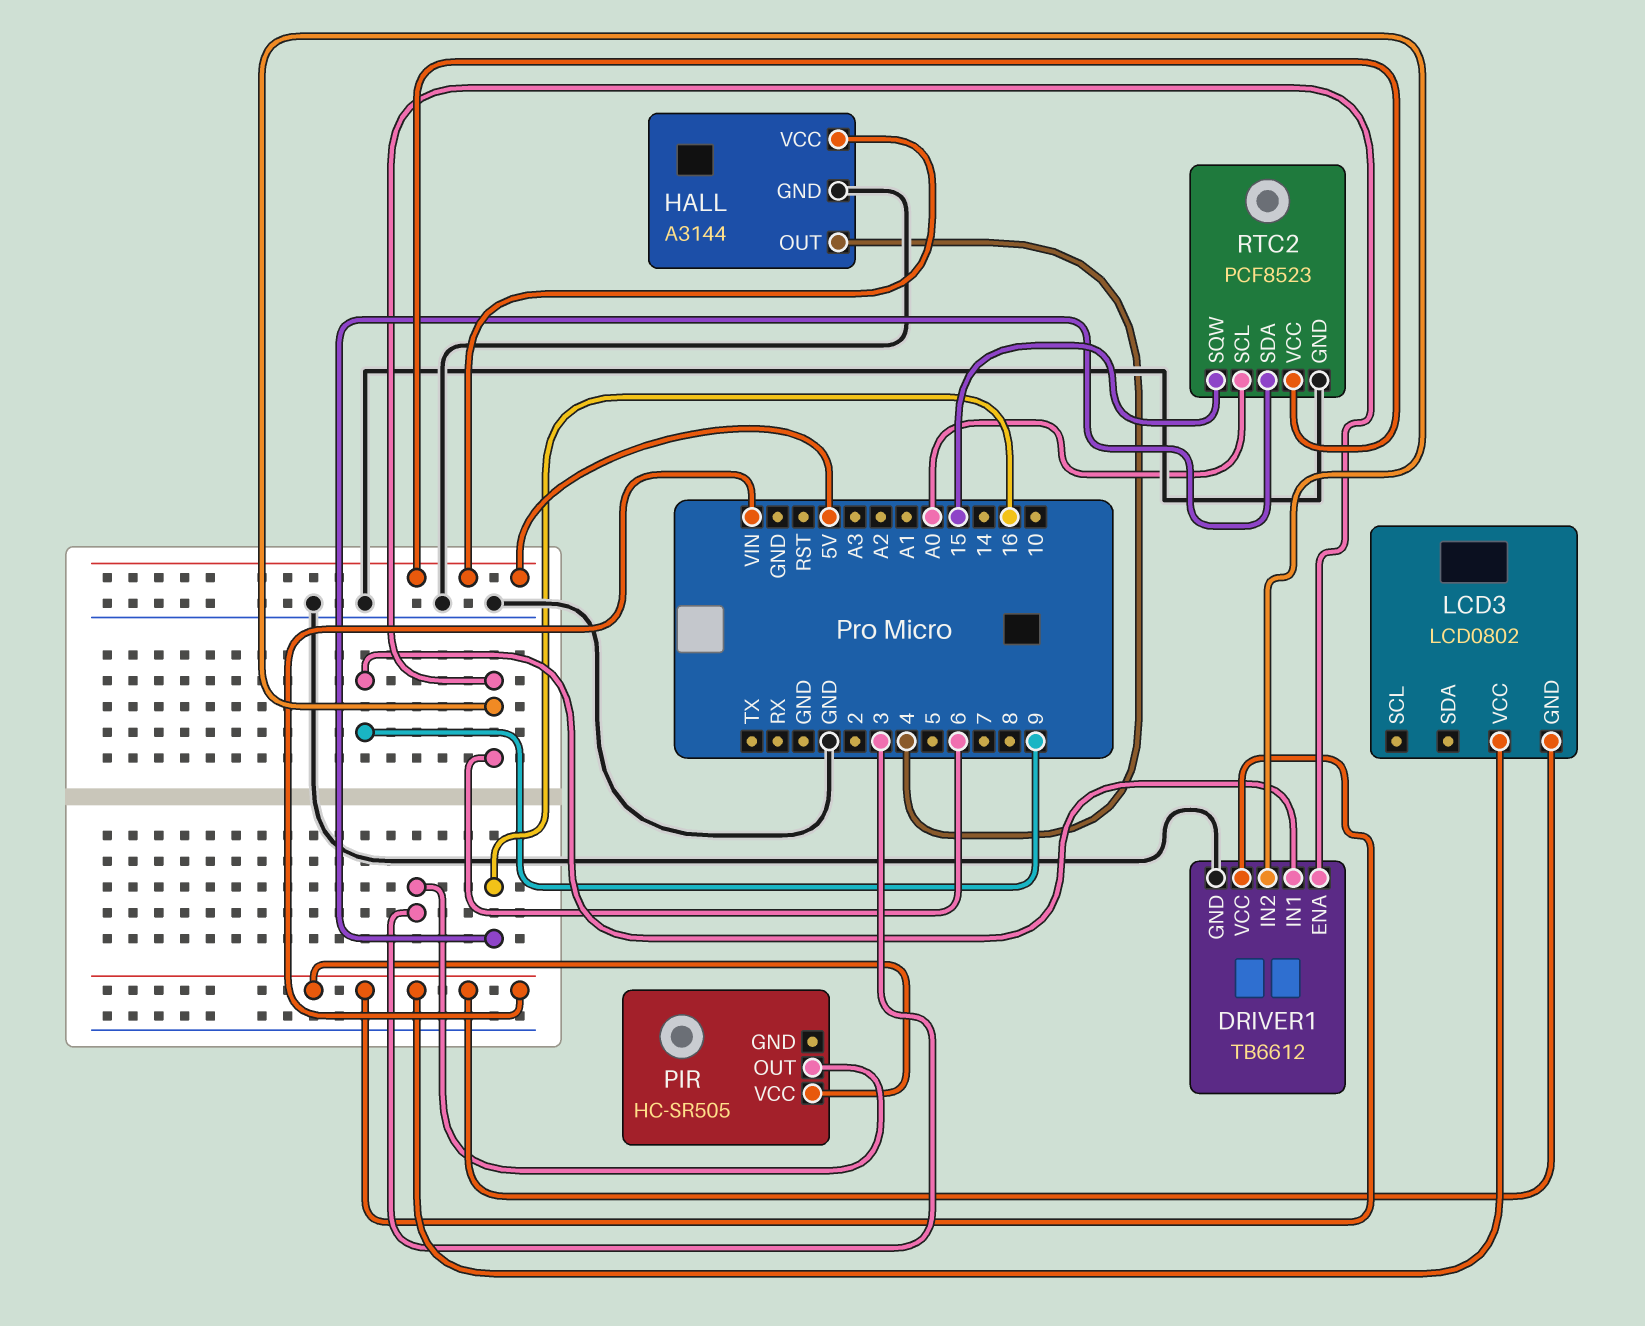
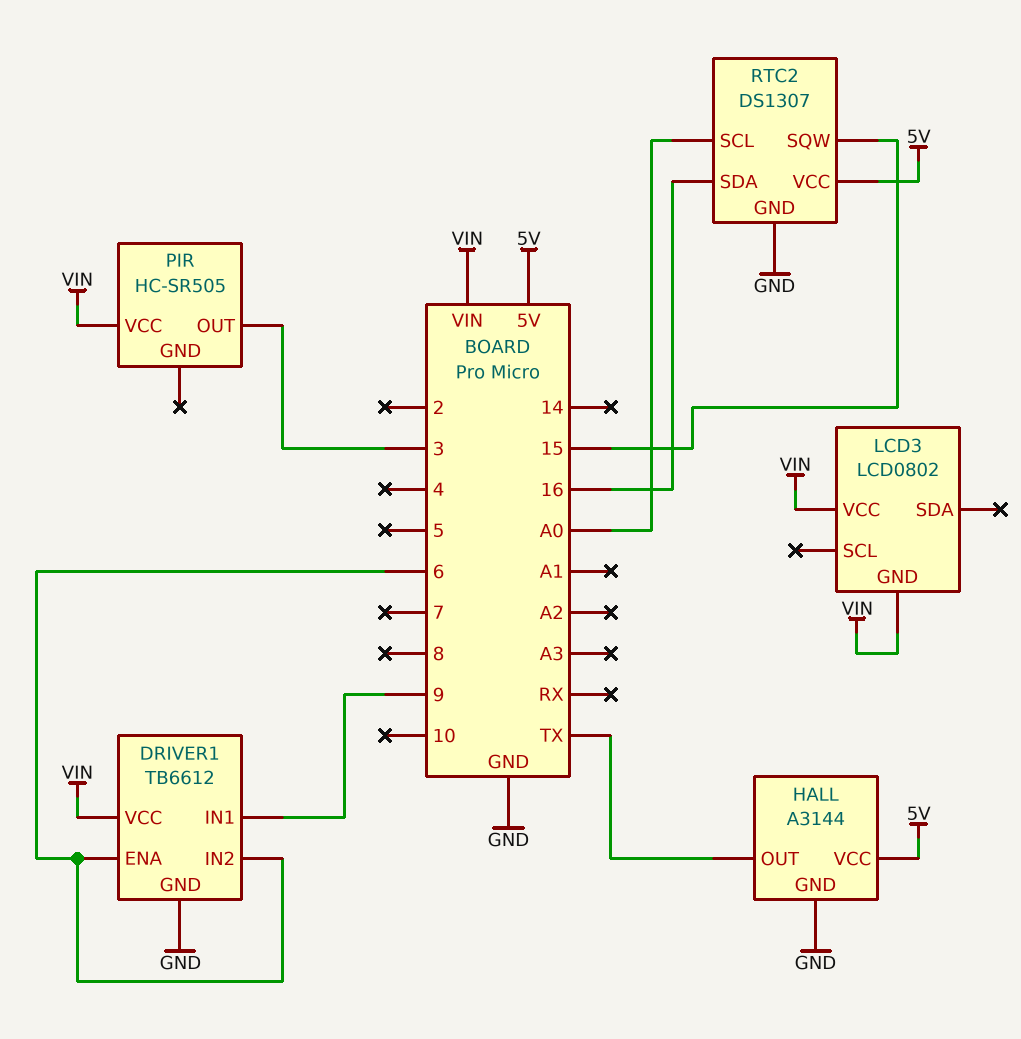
HALL pin OUT: 4 -> TX
RTC2: PCF8523 -> DS1307

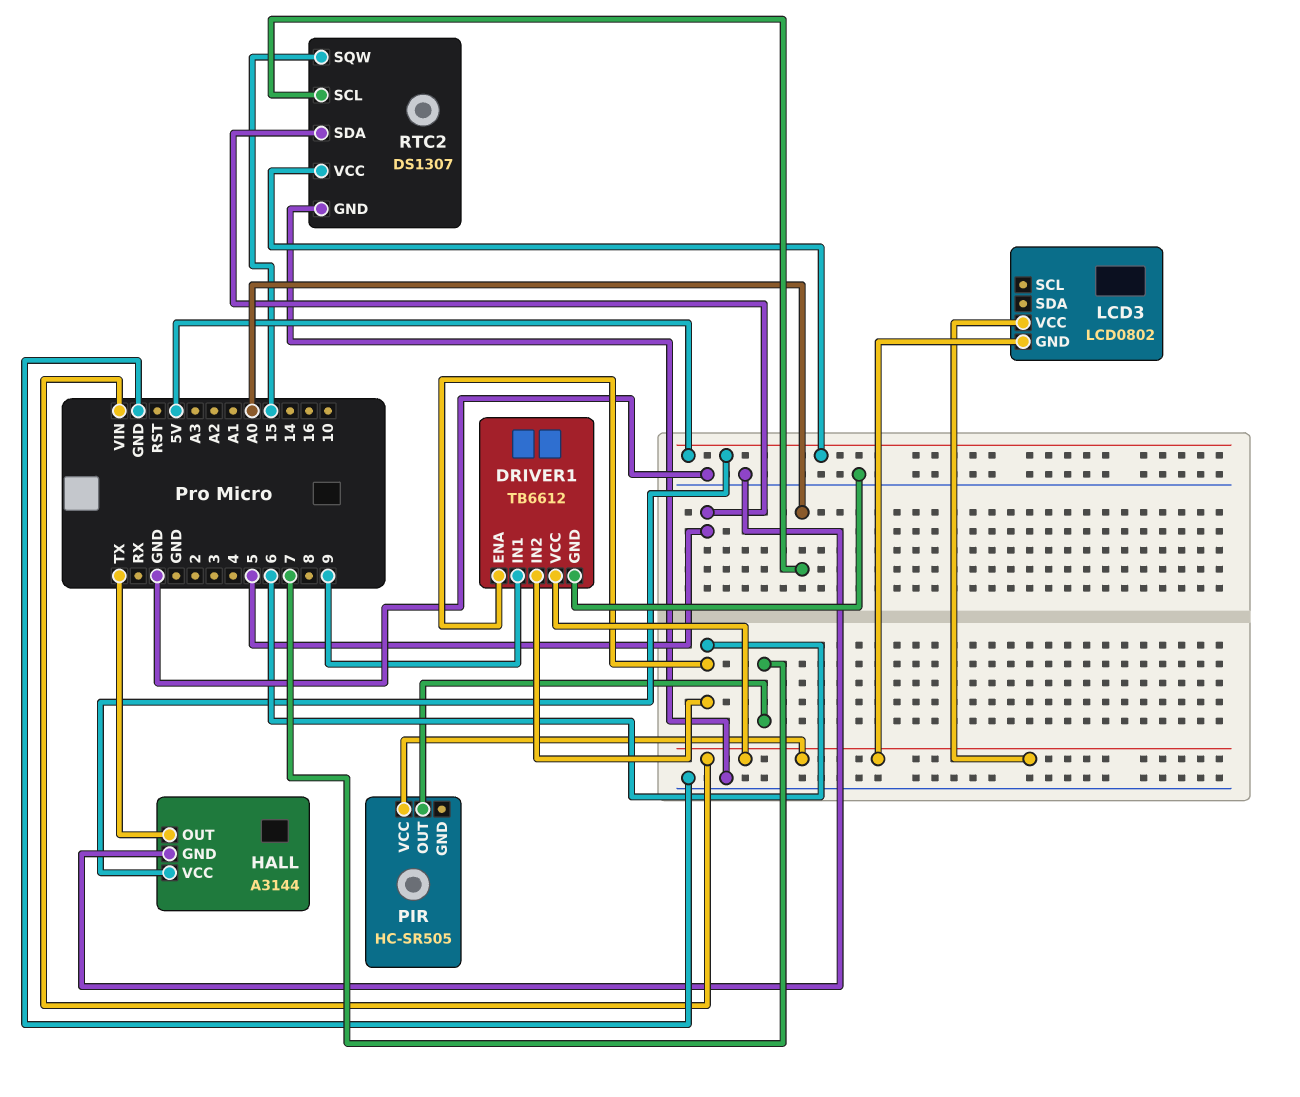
PIR pin OUT: 3 -> 7
RTC2 pin SDA: 16 -> 5

